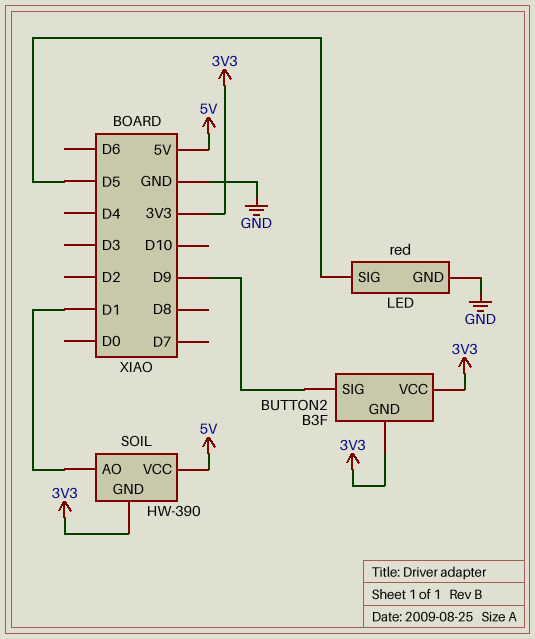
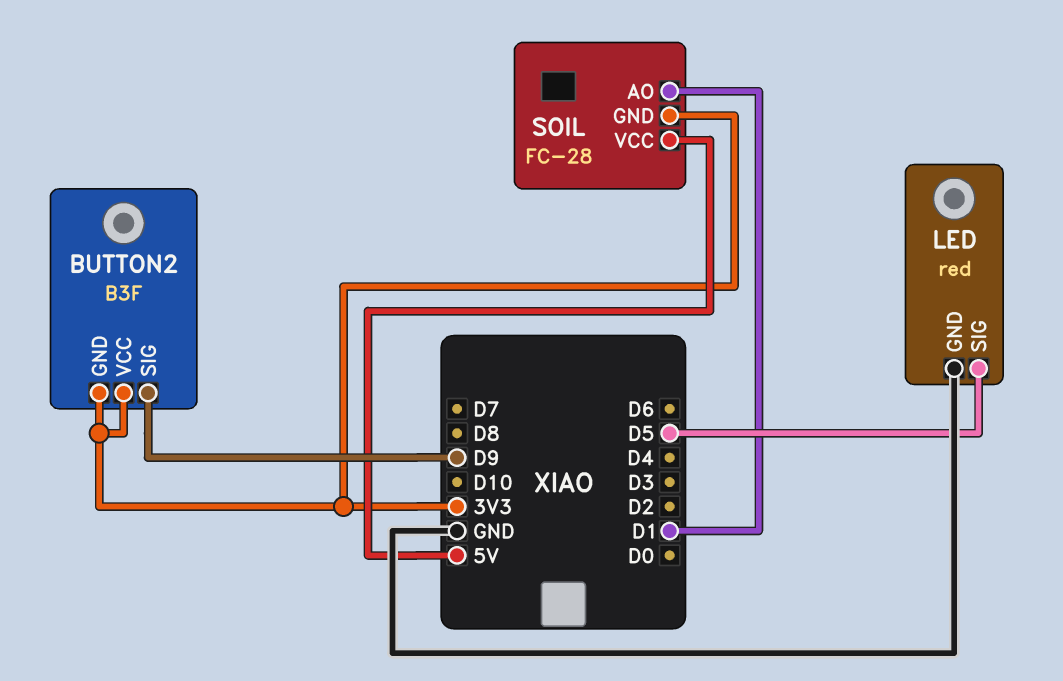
SOIL: HW-390 -> FC-28

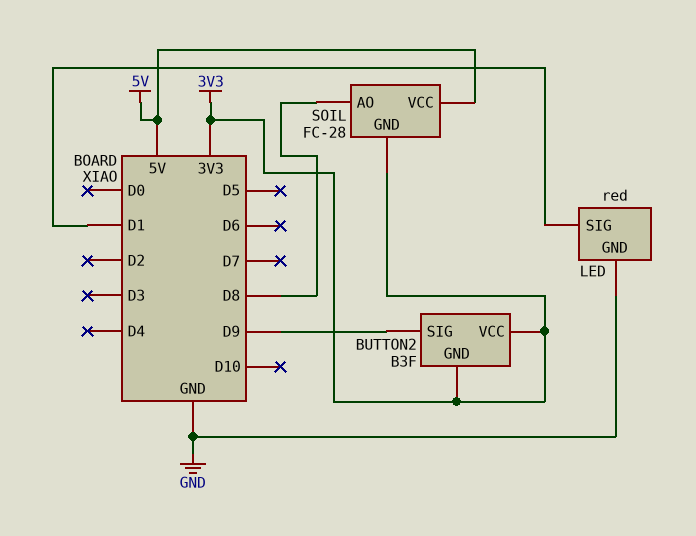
LED pin SIG: D5 -> D1
SOIL pin AO: D1 -> D8

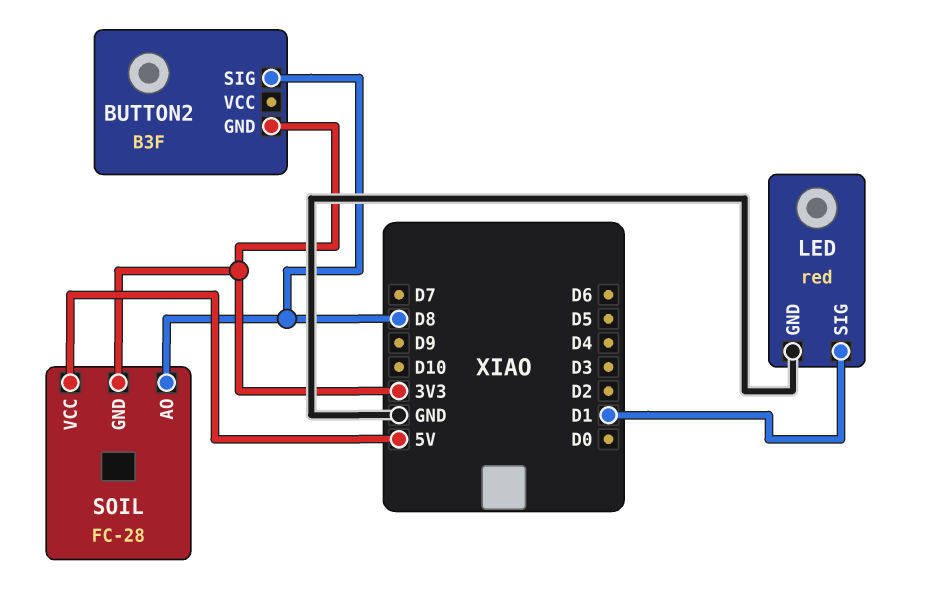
BUTTON2 pin SIG: D9 -> D8
BUTTON2 pin VCC: 3V3 -> none

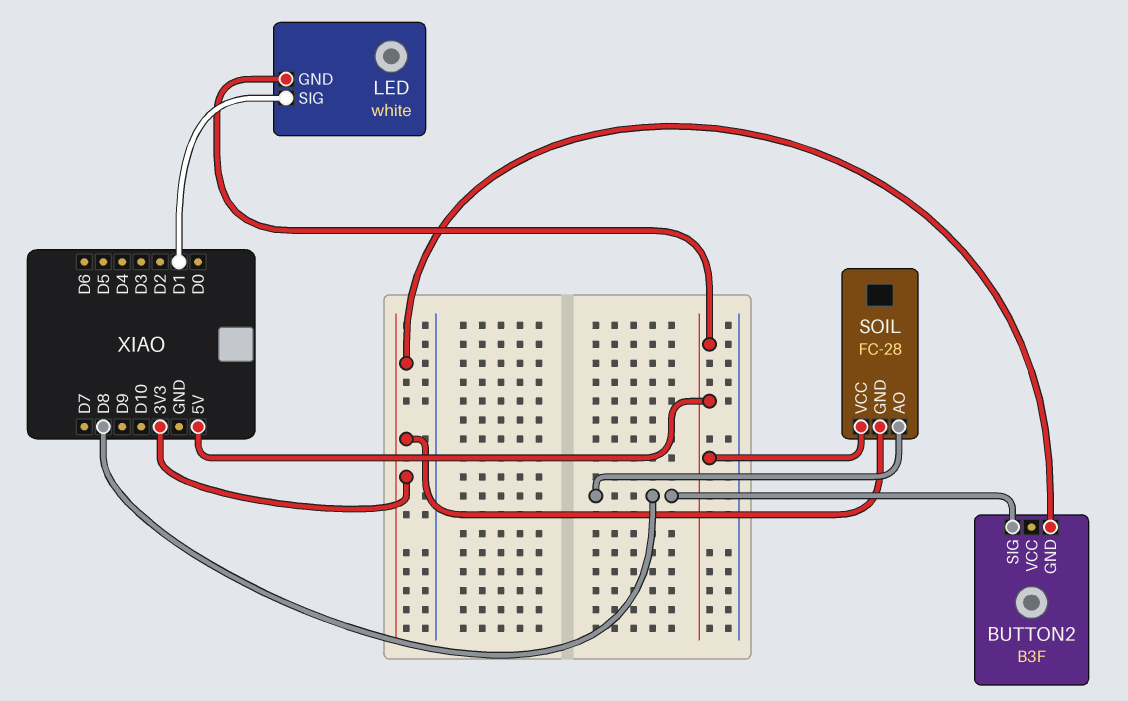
LED: red -> white
LED pin GND: GND -> 5V

